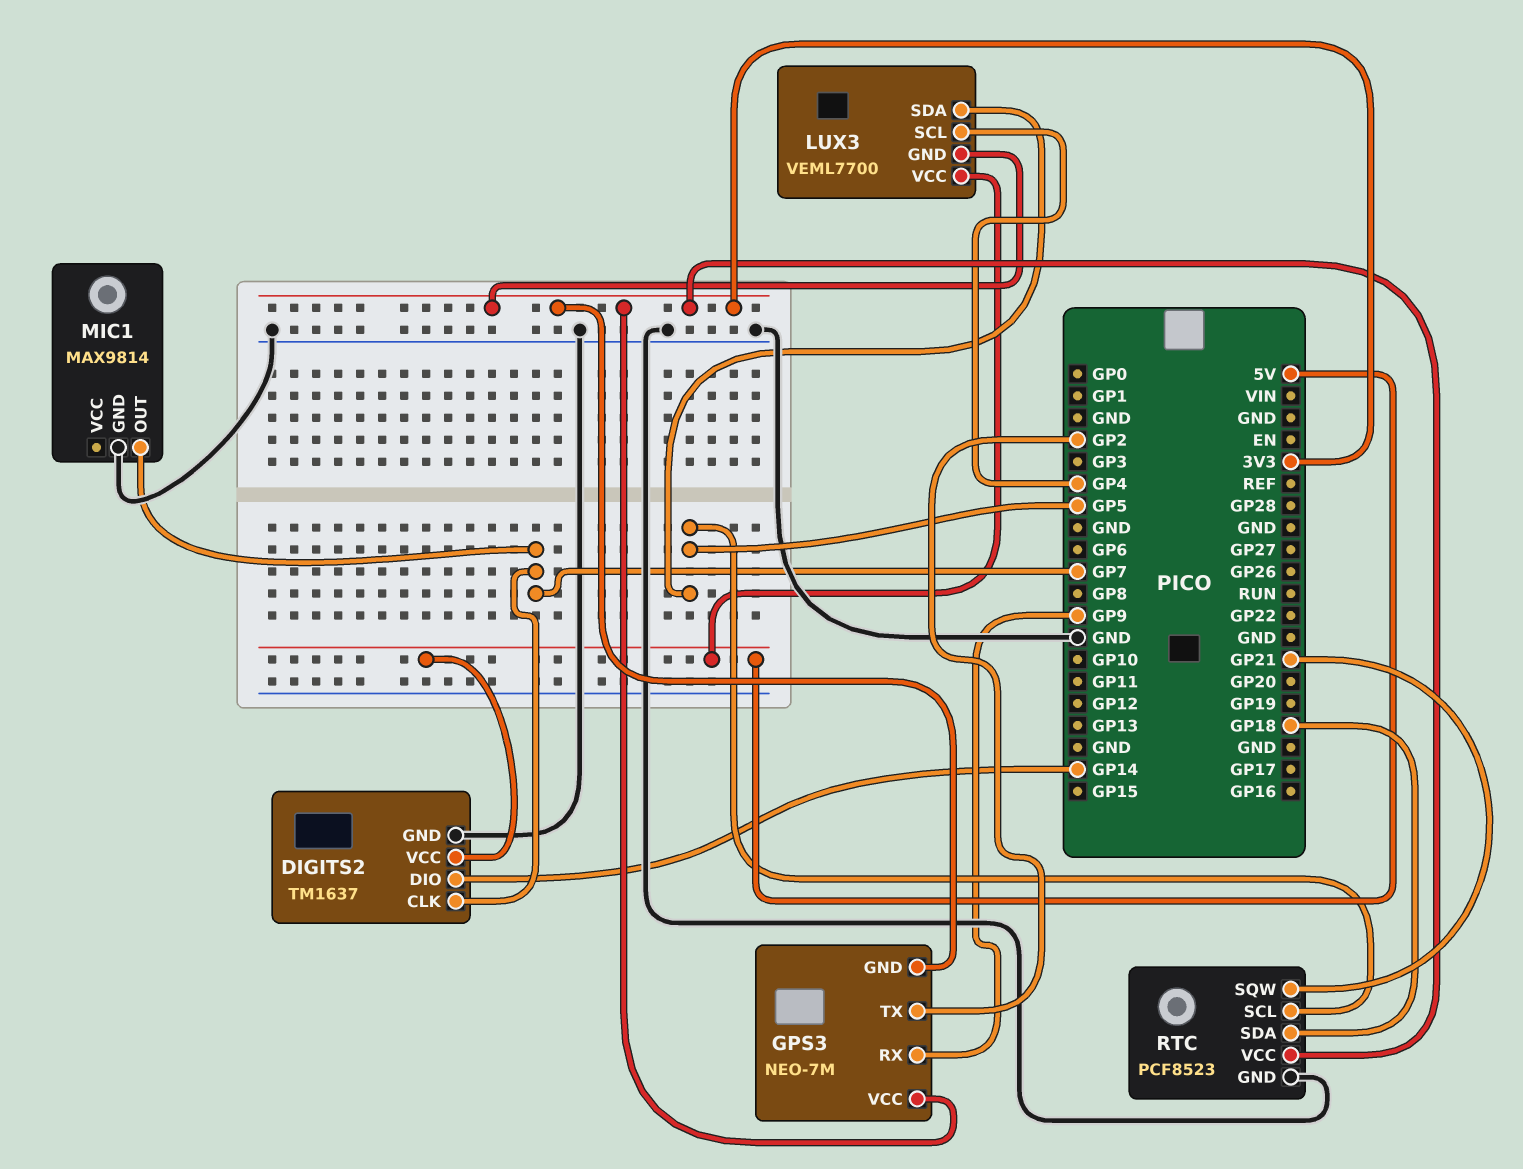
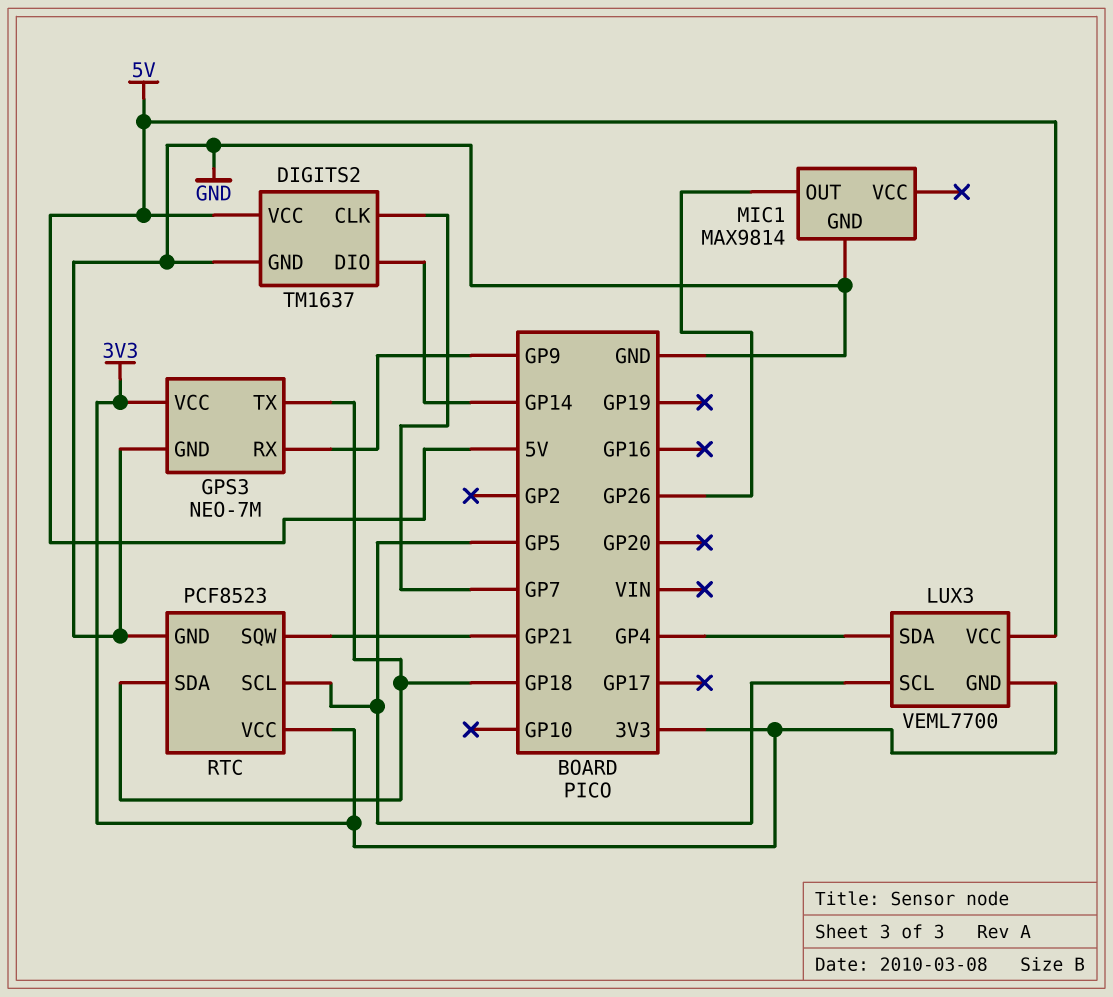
GPS3 pin GND: 3V3 -> GND
GPS3 pin TX: GP2 -> GP18
LUX3 pin SCL: GP4 -> GP5
LUX3 pin SDA: GP5 -> GP4
MIC1 pin OUT: GP7 -> GP26

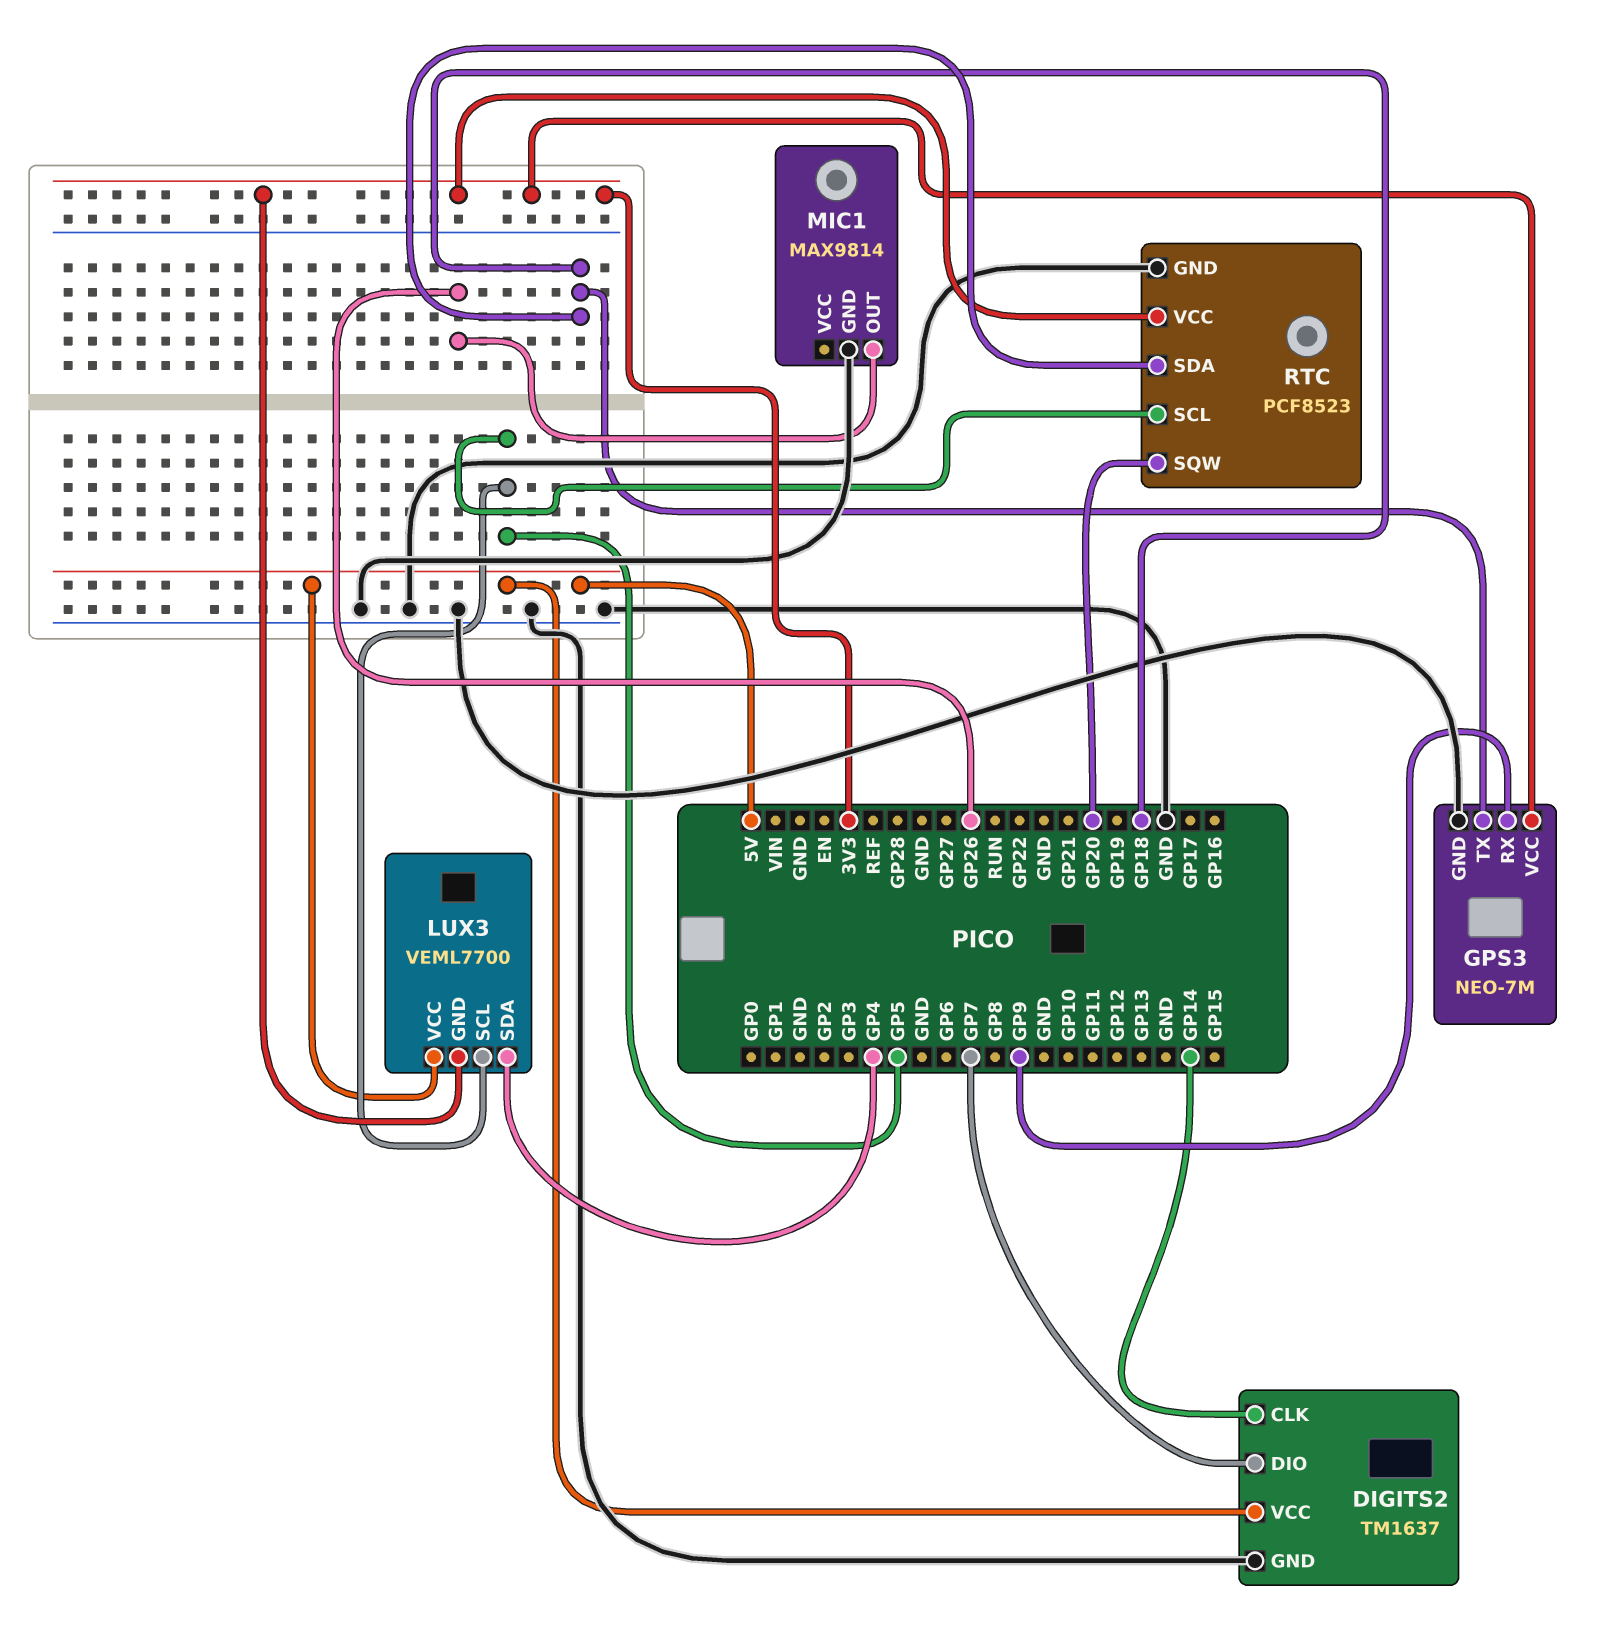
DIGITS2 pin CLK: GP7 -> GP14
DIGITS2 pin DIO: GP14 -> GP7
RTC pin SQW: GP21 -> GP20

